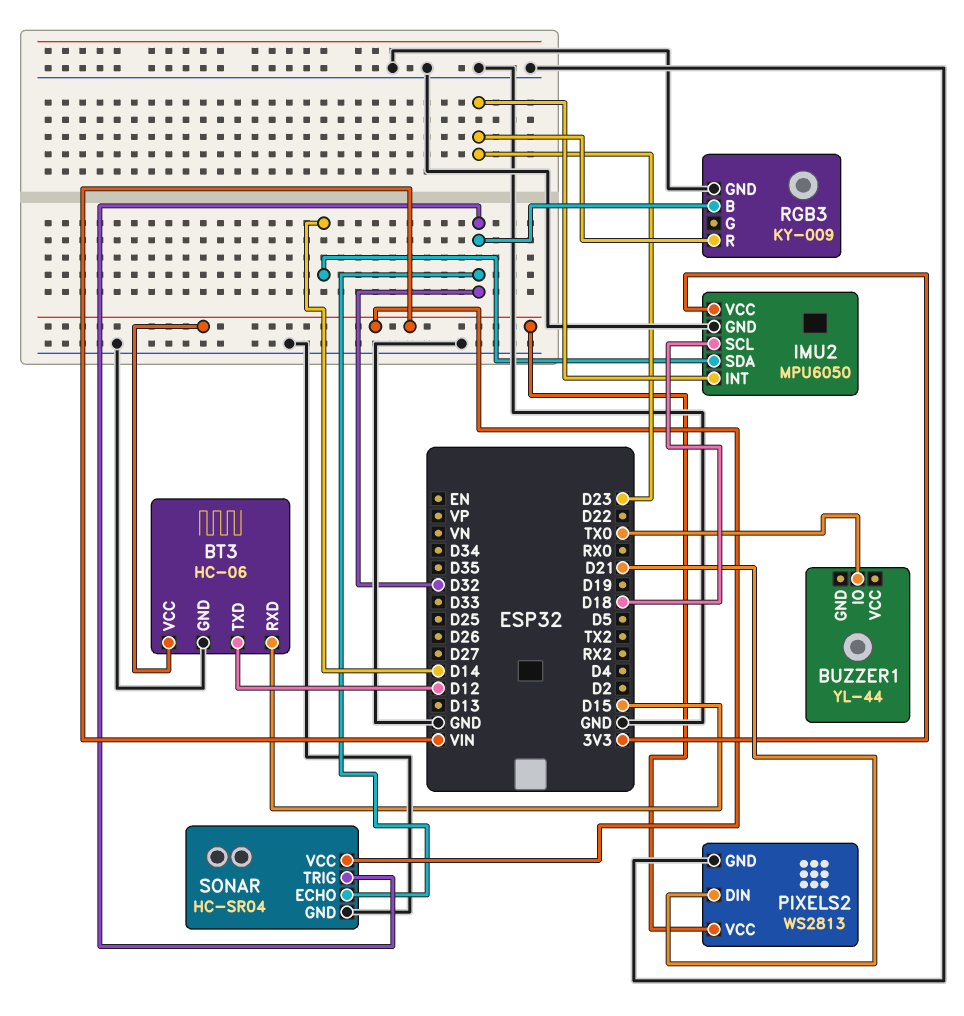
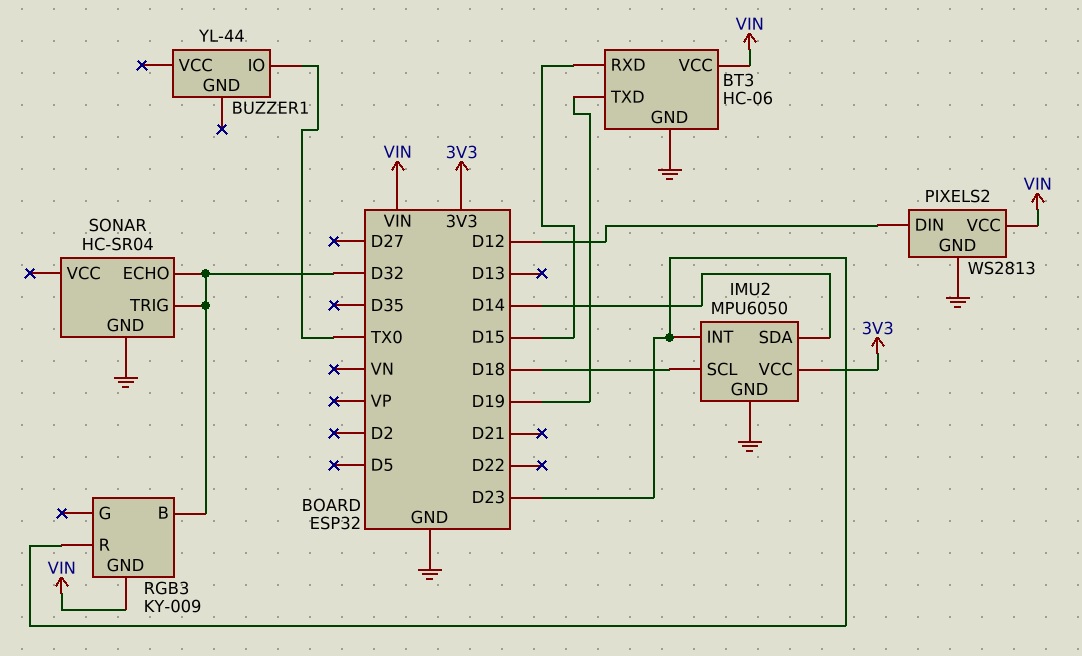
BT3 pin TXD: D12 -> D19
PIXELS2 pin DIN: D21 -> D12
RGB3 pin GND: GND -> VIN
SONAR pin VCC: VIN -> none

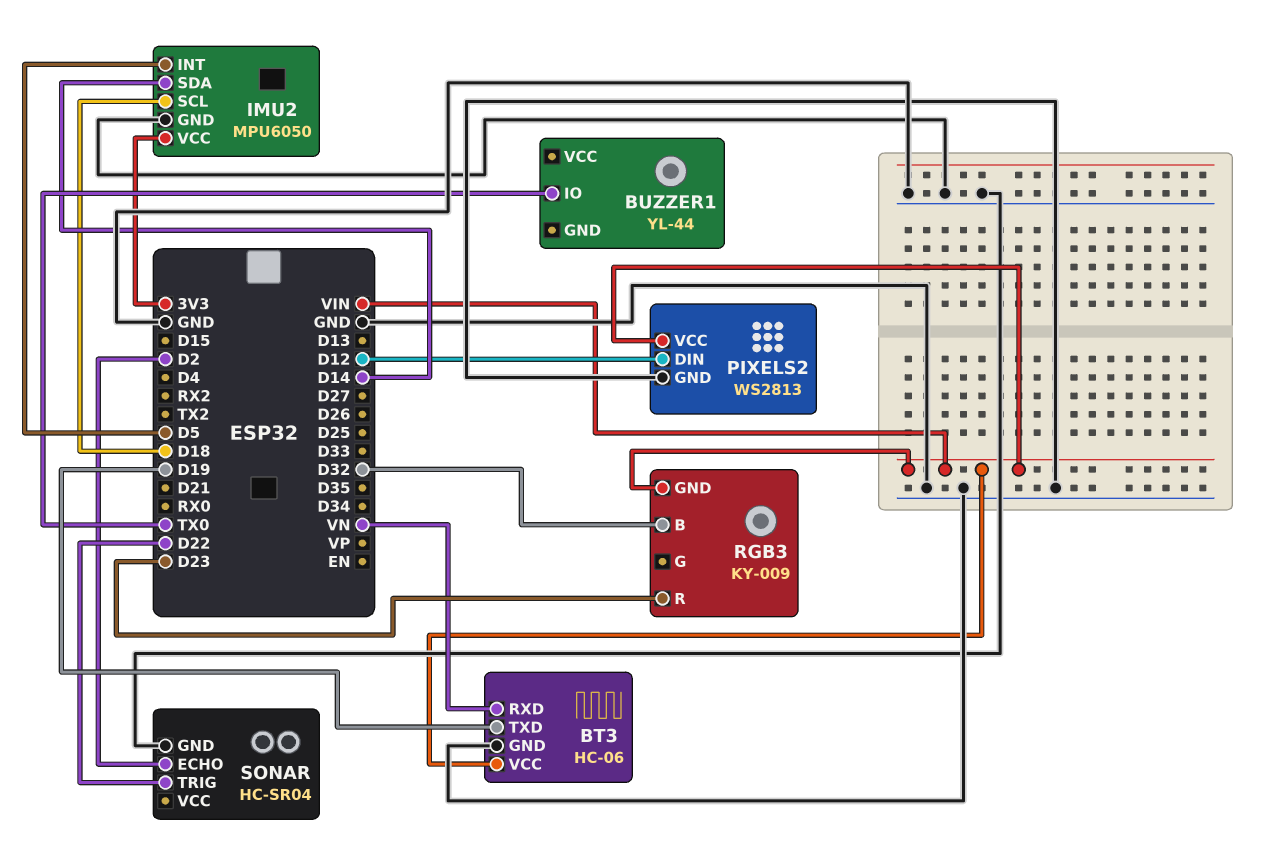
BT3 pin RXD: D15 -> VN
IMU2 pin INT: D23 -> D5
SONAR pin ECHO: D32 -> D2
SONAR pin TRIG: D32 -> D22

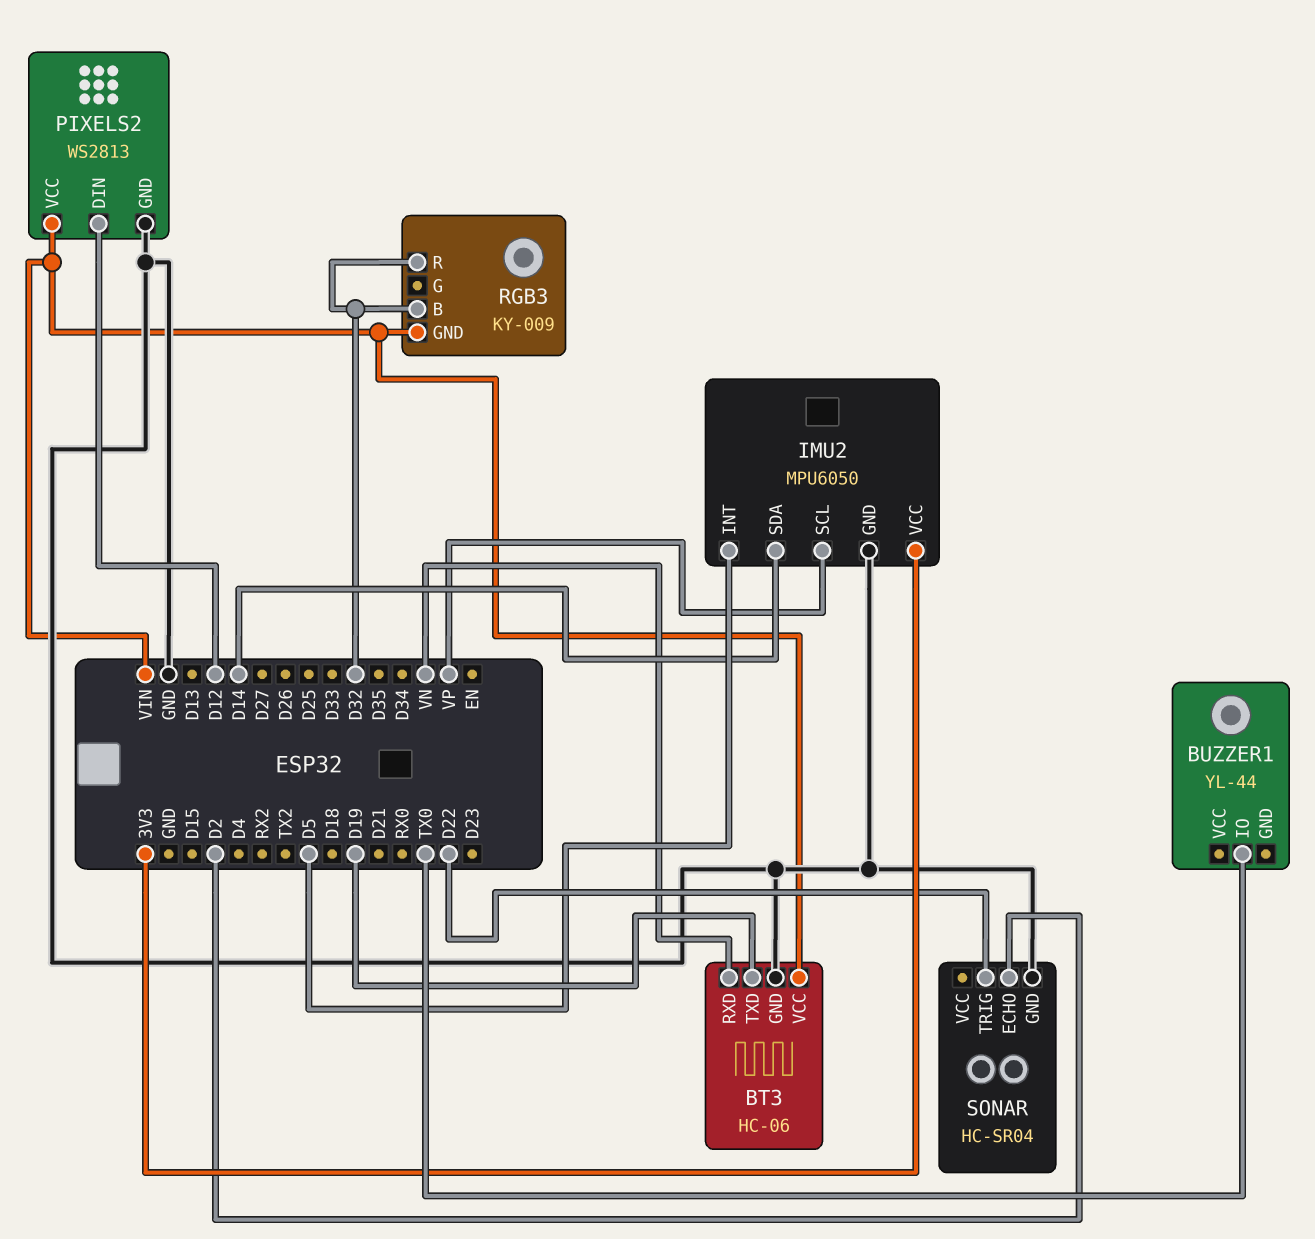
IMU2 pin SCL: D18 -> VP
RGB3 pin R: D23 -> D32

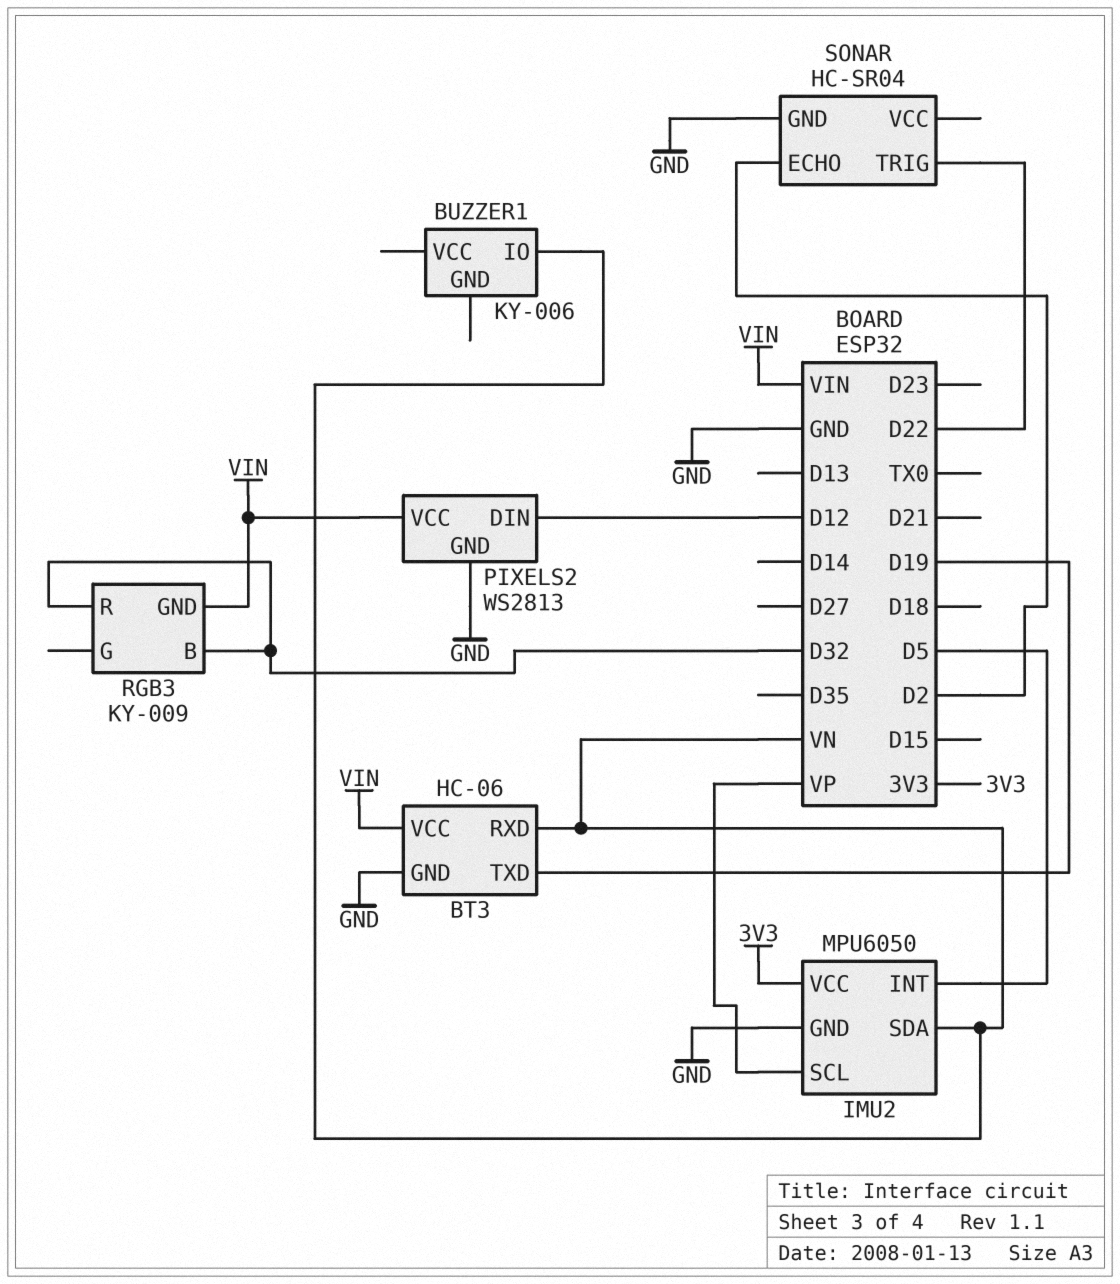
BUZZER1: YL-44 -> KY-006
BUZZER1 pin IO: TX0 -> VN
IMU2 pin SDA: D14 -> VN

